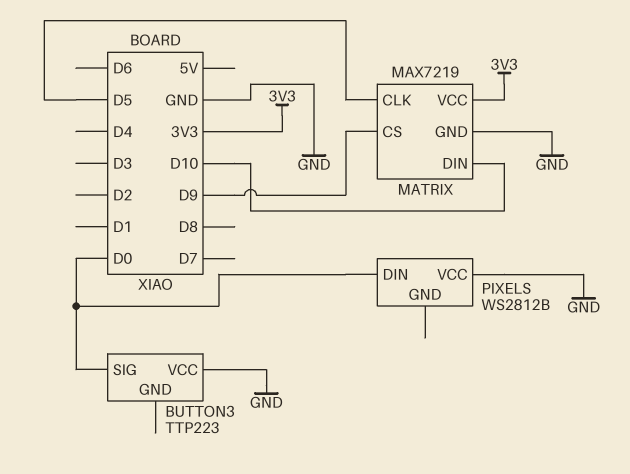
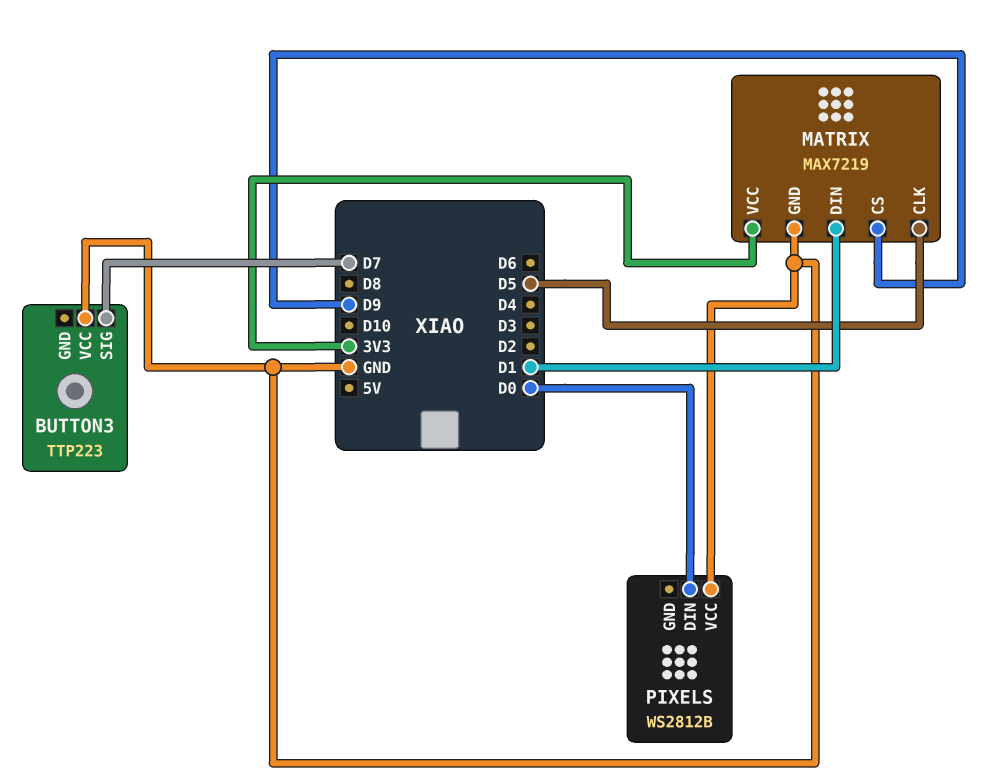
BUTTON3 pin SIG: D0 -> D7
MATRIX pin DIN: D10 -> D1

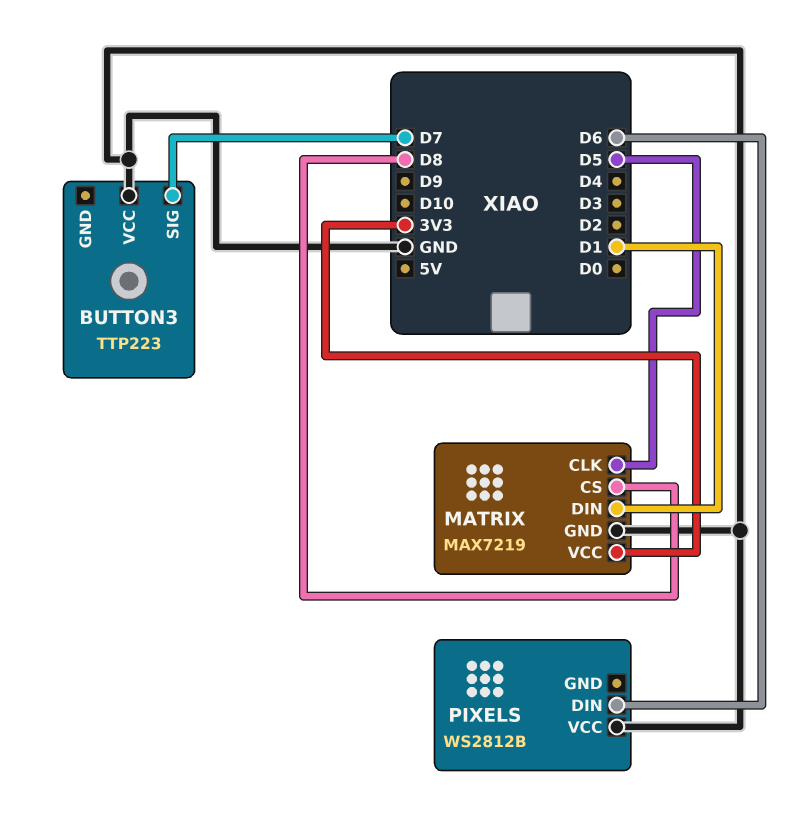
MATRIX pin CS: D9 -> D8
PIXELS pin DIN: D0 -> D6

